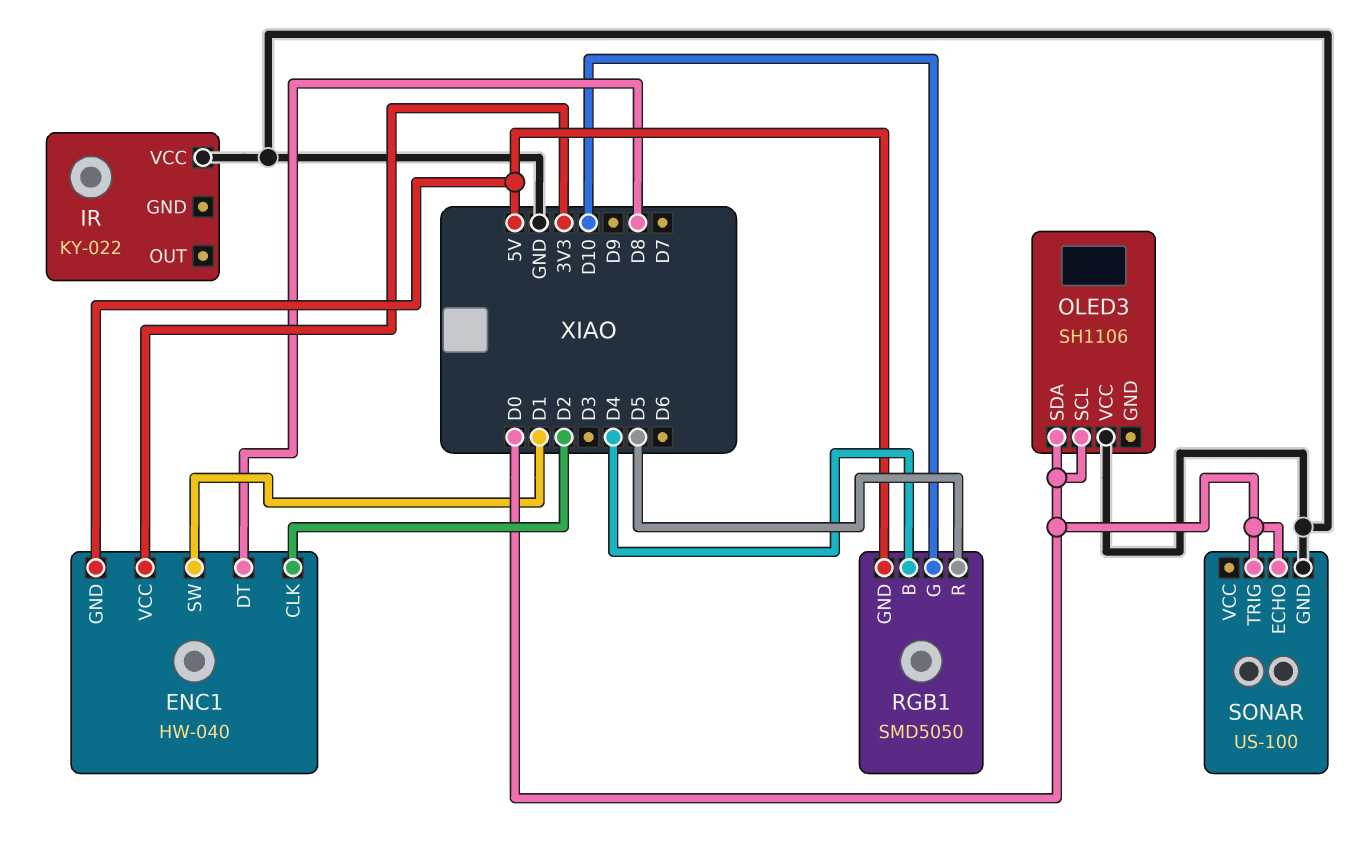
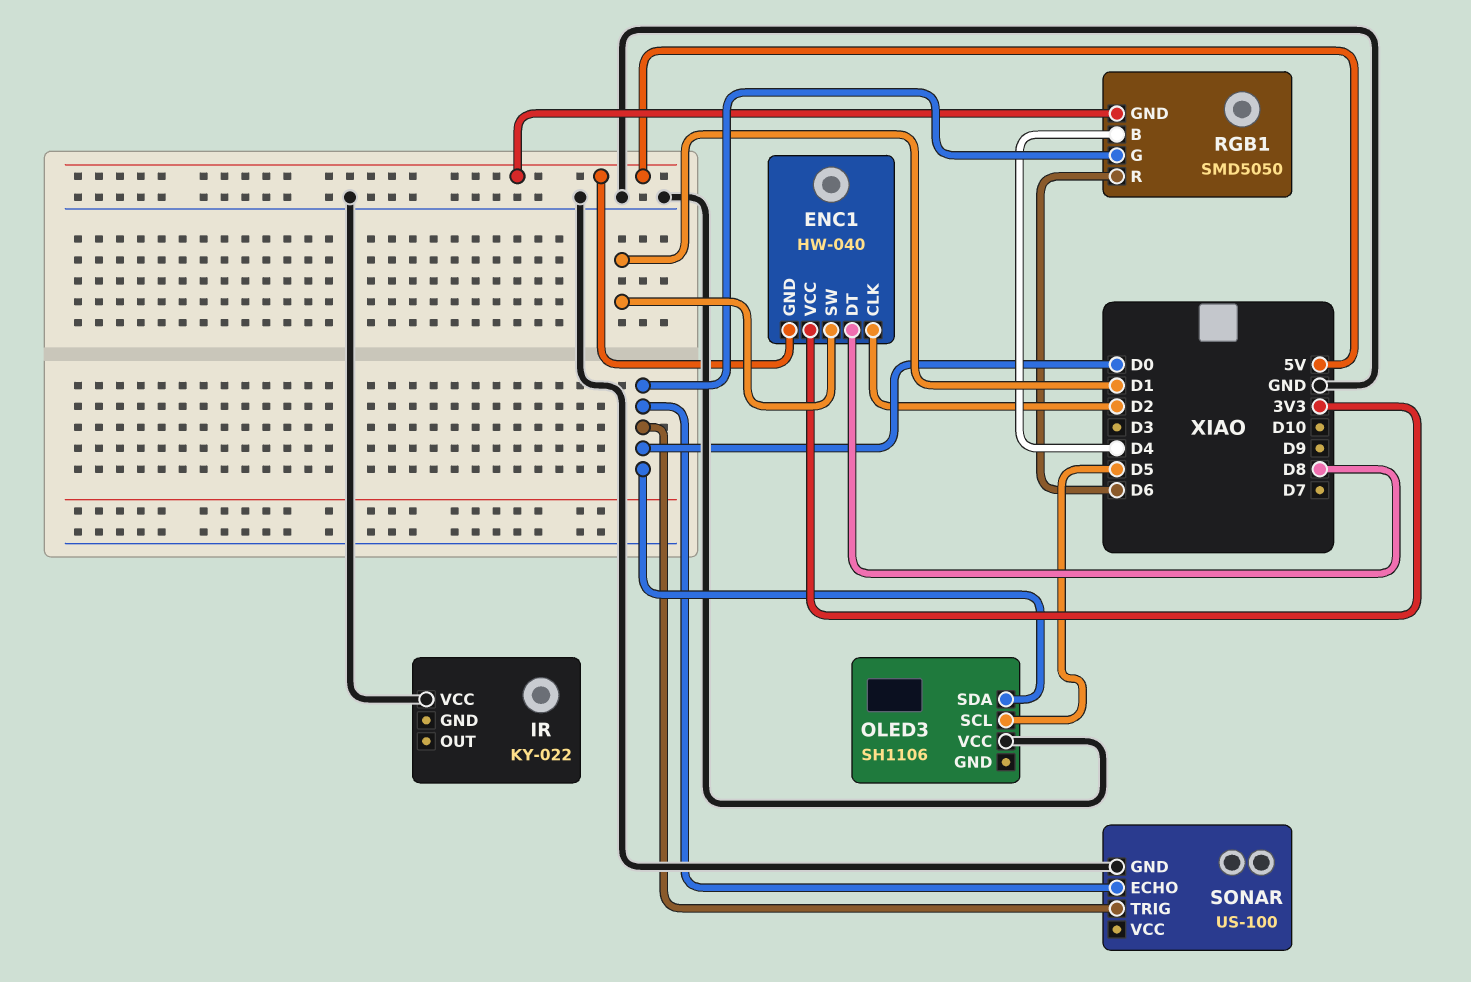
OLED3 pin SCL: D0 -> D5
RGB1 pin G: D10 -> D0
RGB1 pin R: D5 -> D6

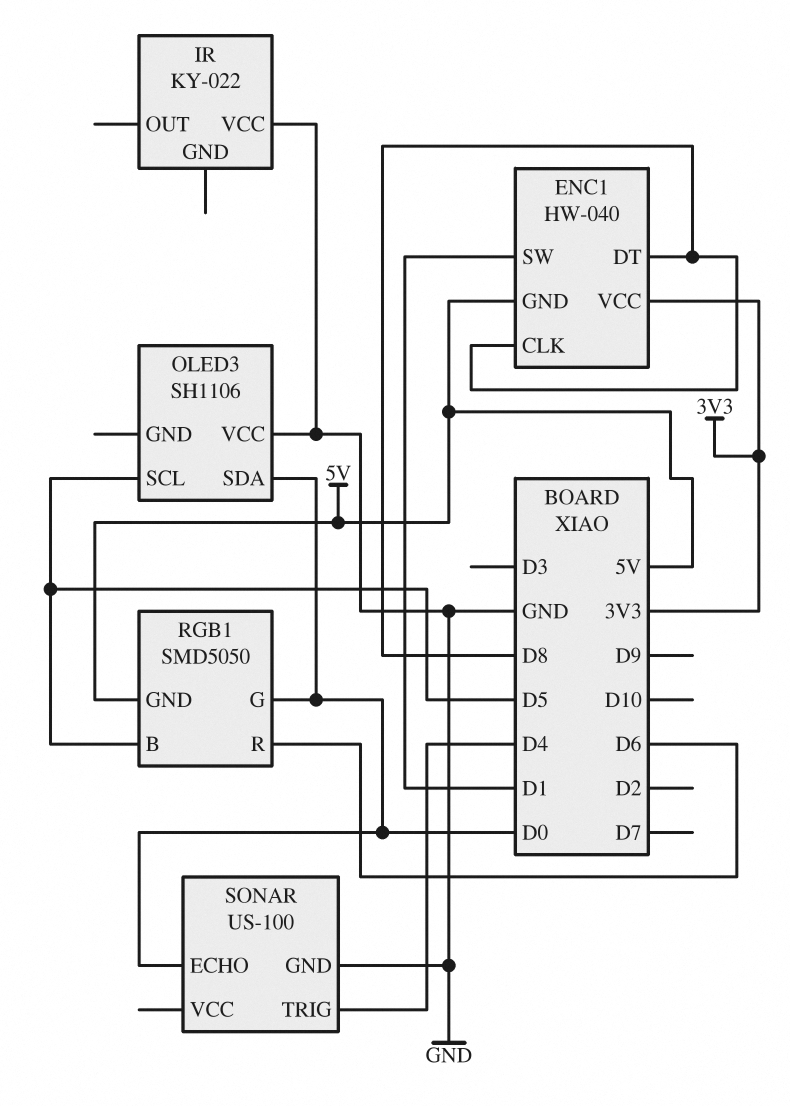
ENC1 pin CLK: D2 -> D8
RGB1 pin B: D4 -> D5
SONAR pin TRIG: D0 -> D4

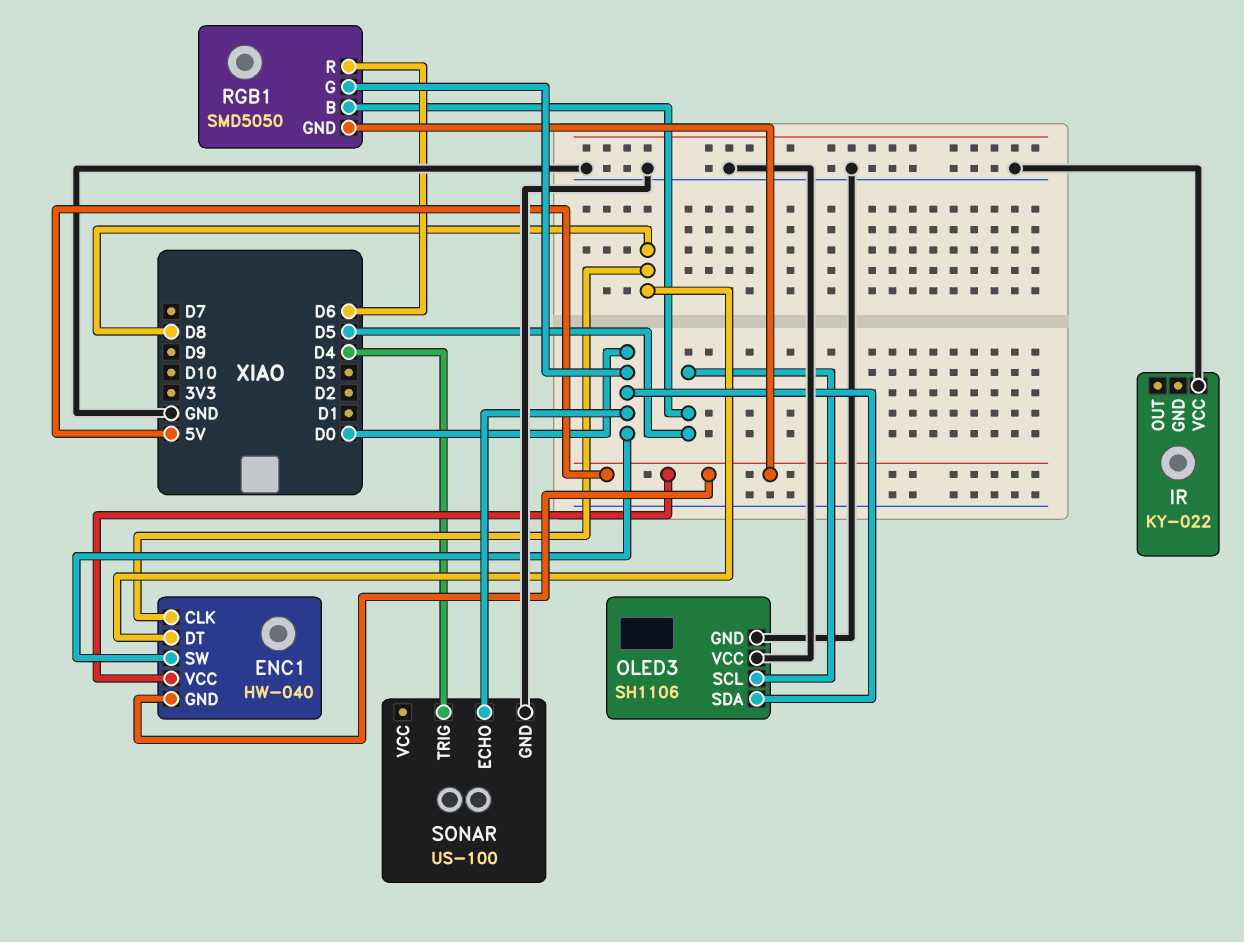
ENC1 pin SW: D1 -> D0
ENC1 pin VCC: 3V3 -> 5V
OLED3 pin GND: none -> GND

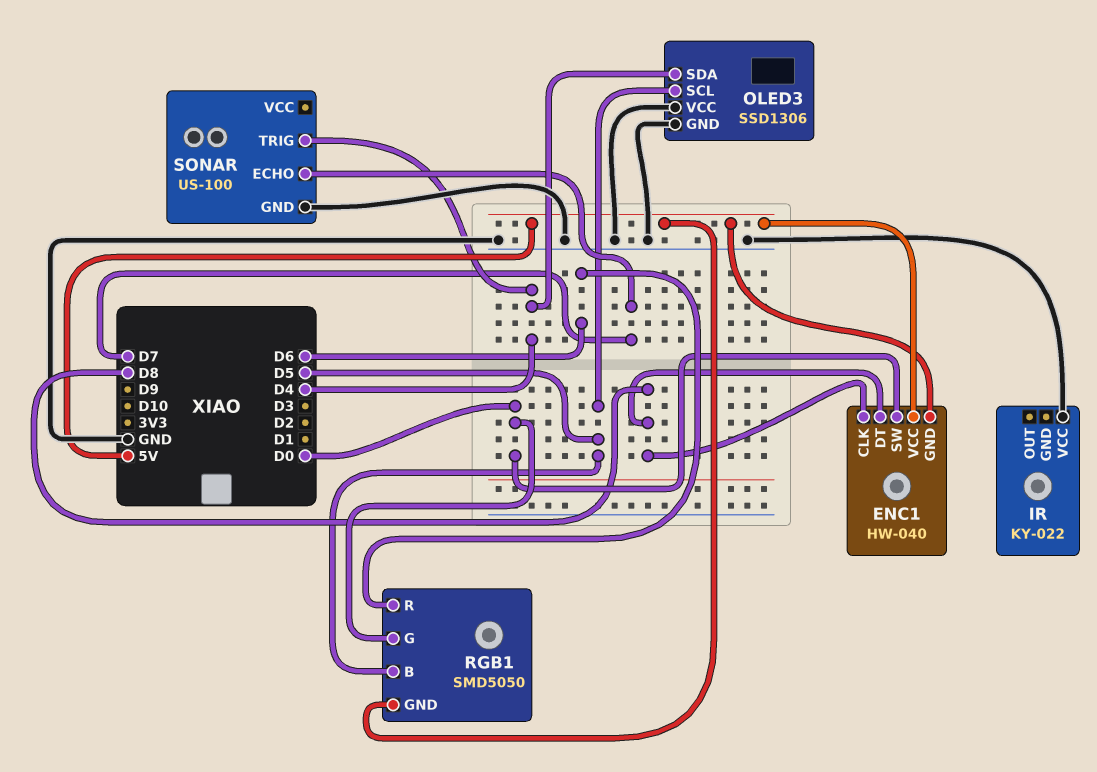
OLED3: SH1106 -> SSD1306
OLED3 pin SDA: D0 -> D4
SONAR pin ECHO: D0 -> D7

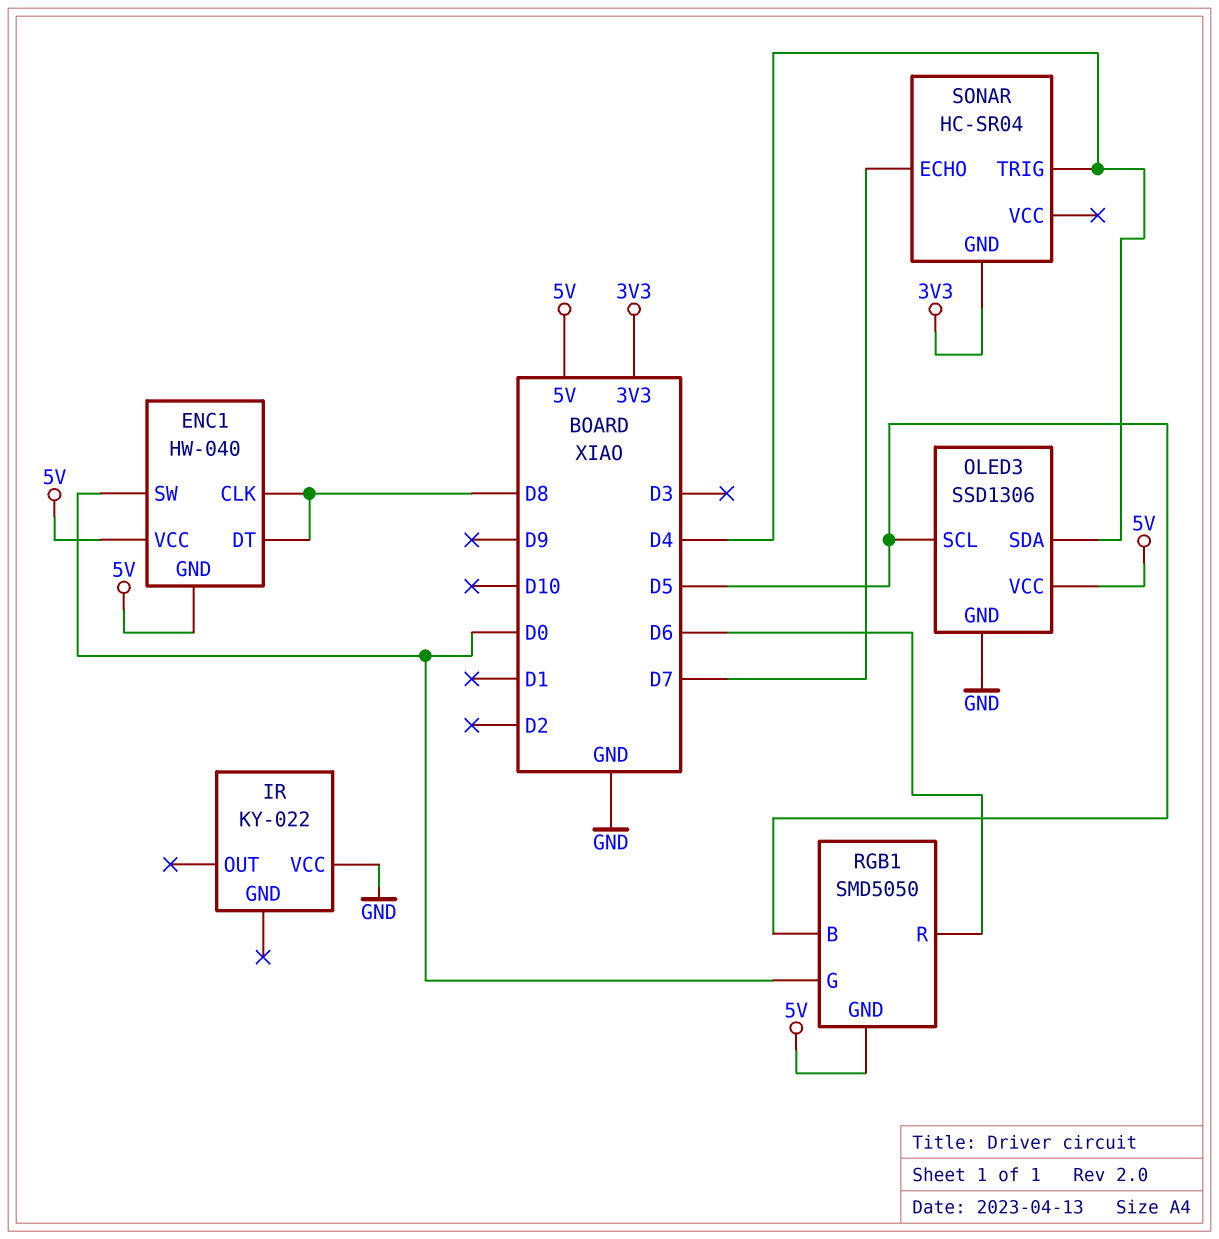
OLED3 pin VCC: GND -> 5V
SONAR: US-100 -> HC-SR04
SONAR pin GND: GND -> 3V3

